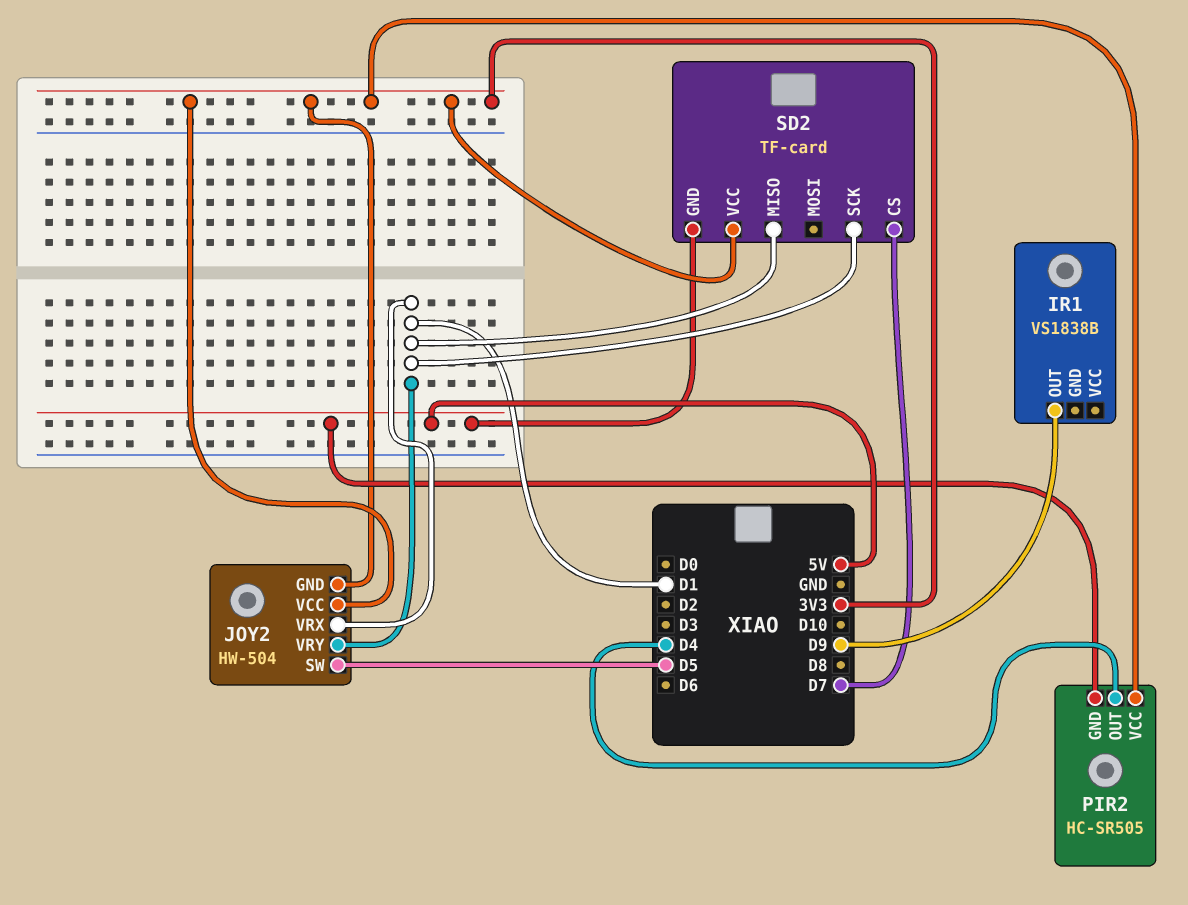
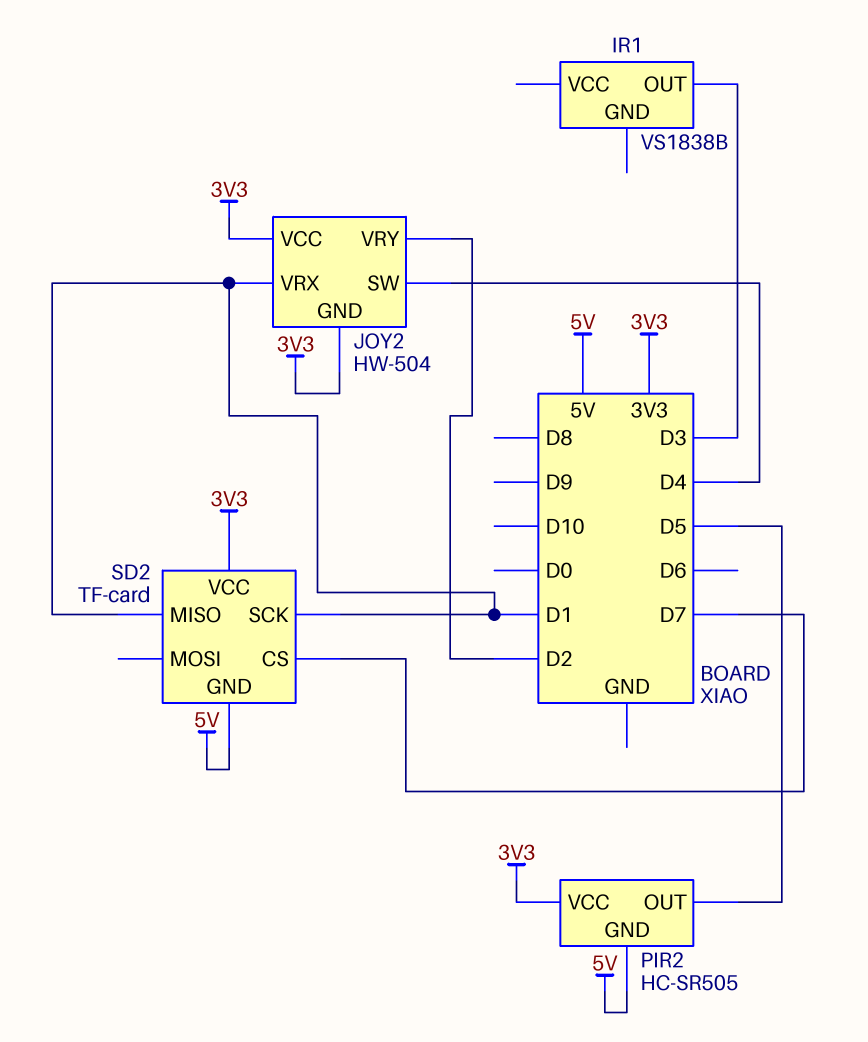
IR1 pin OUT: D9 -> D3
JOY2 pin SW: D5 -> D4
JOY2 pin VRY: D1 -> D2
PIR2 pin OUT: D4 -> D5

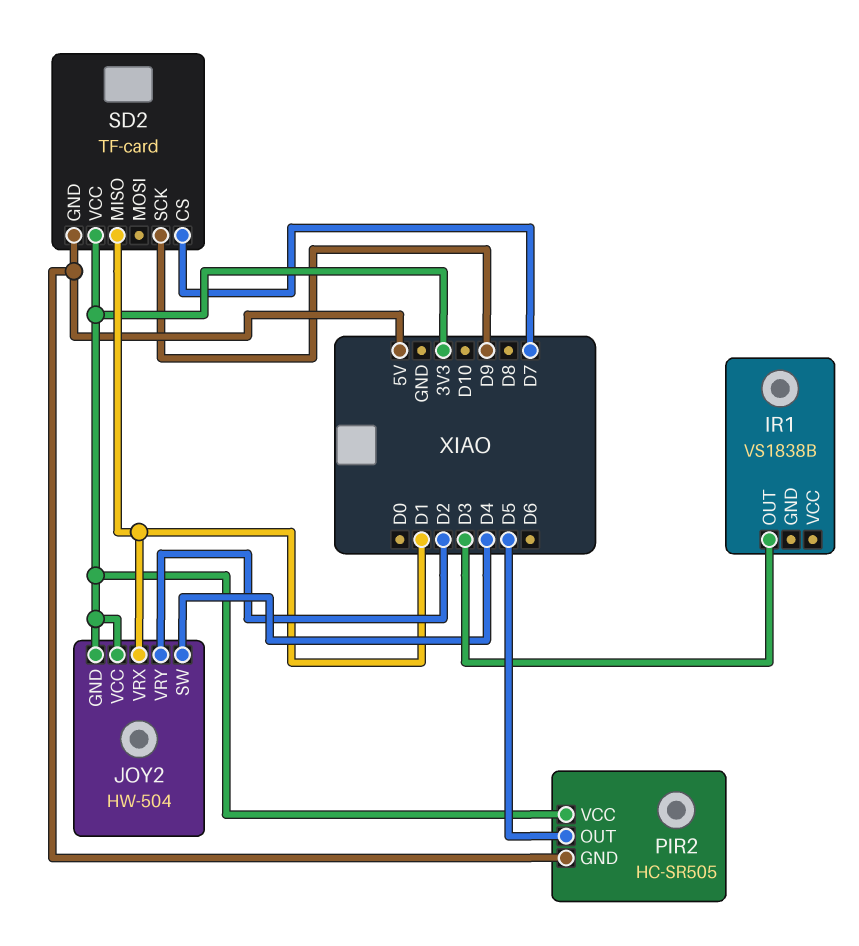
SD2 pin SCK: D1 -> D9

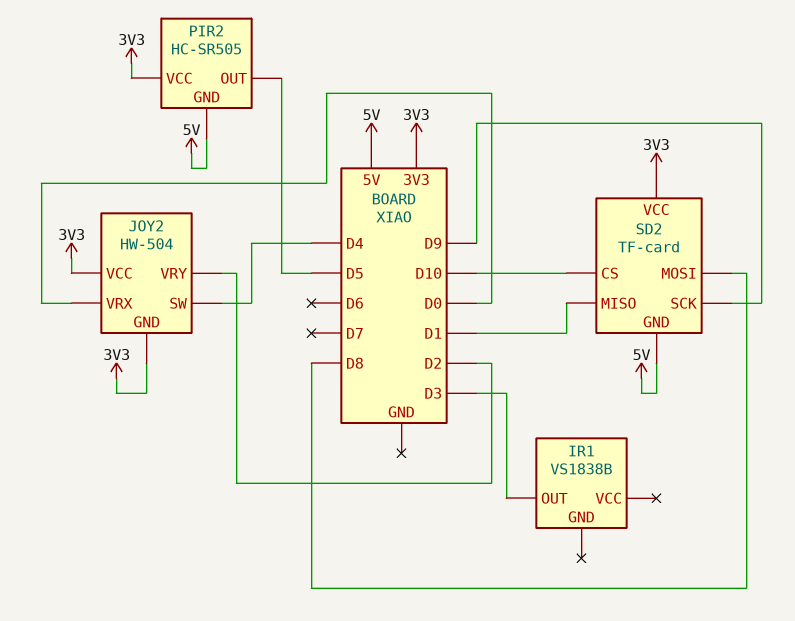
JOY2 pin VRX: D1 -> D0
SD2 pin CS: D7 -> D10
SD2 pin MOSI: none -> D8

